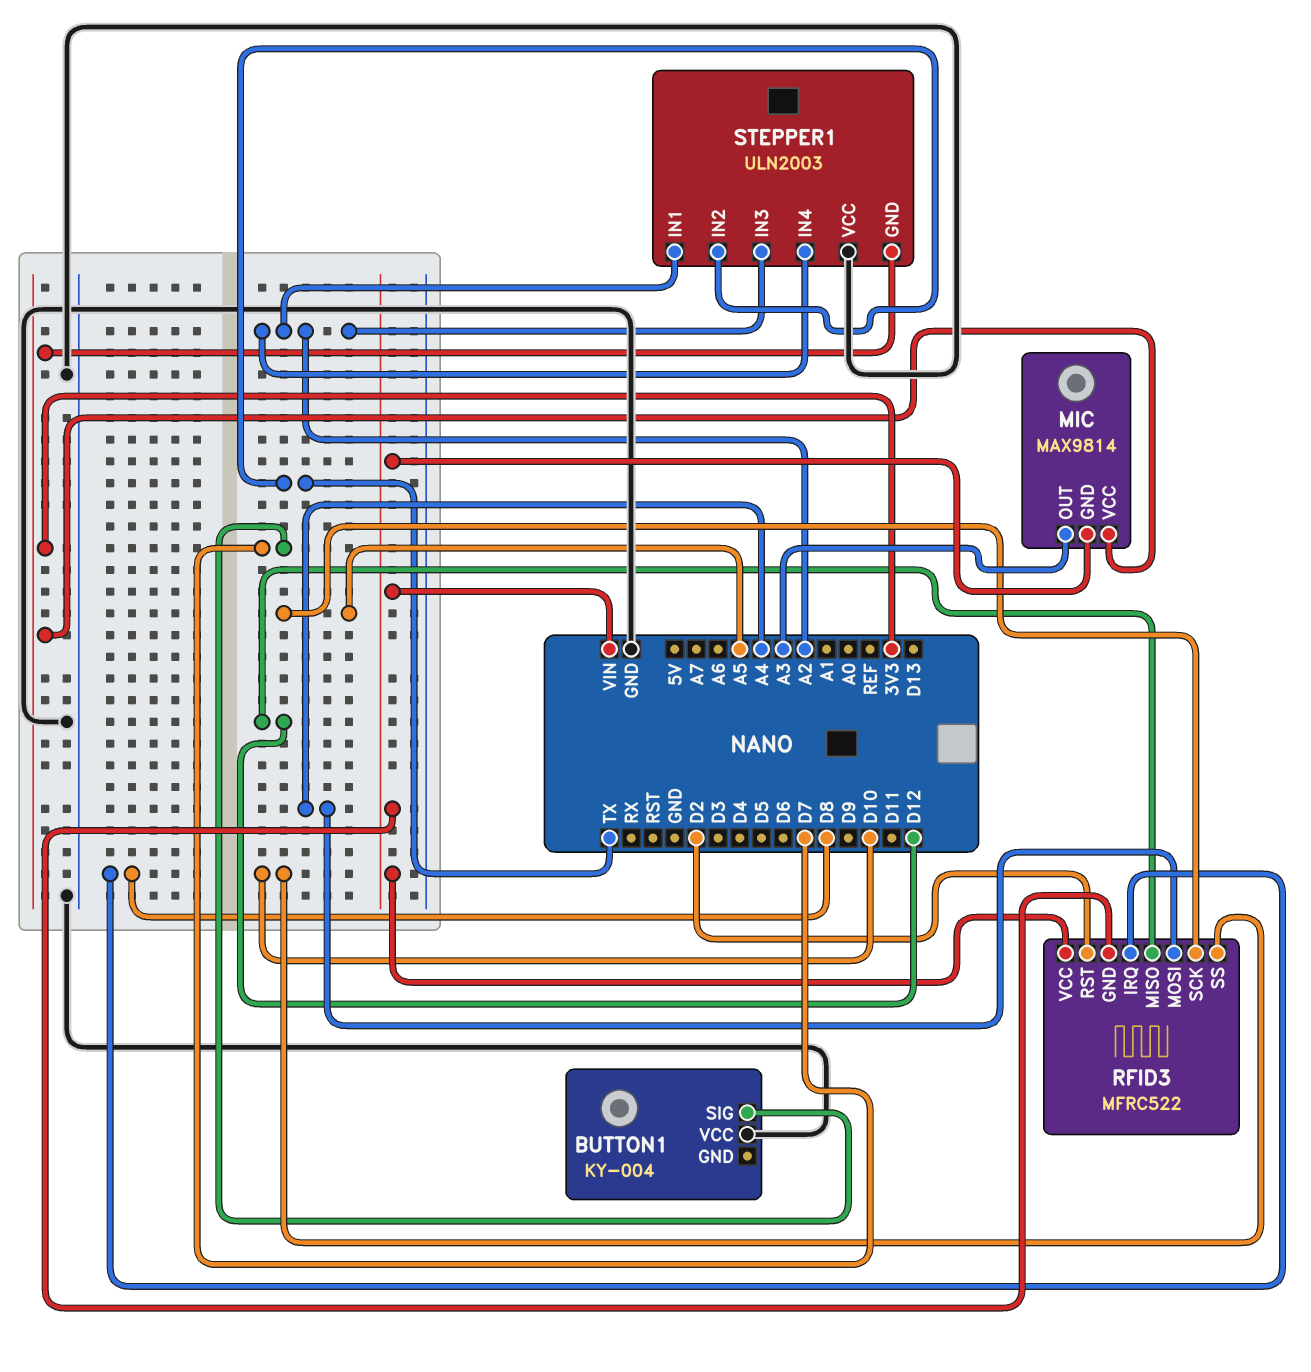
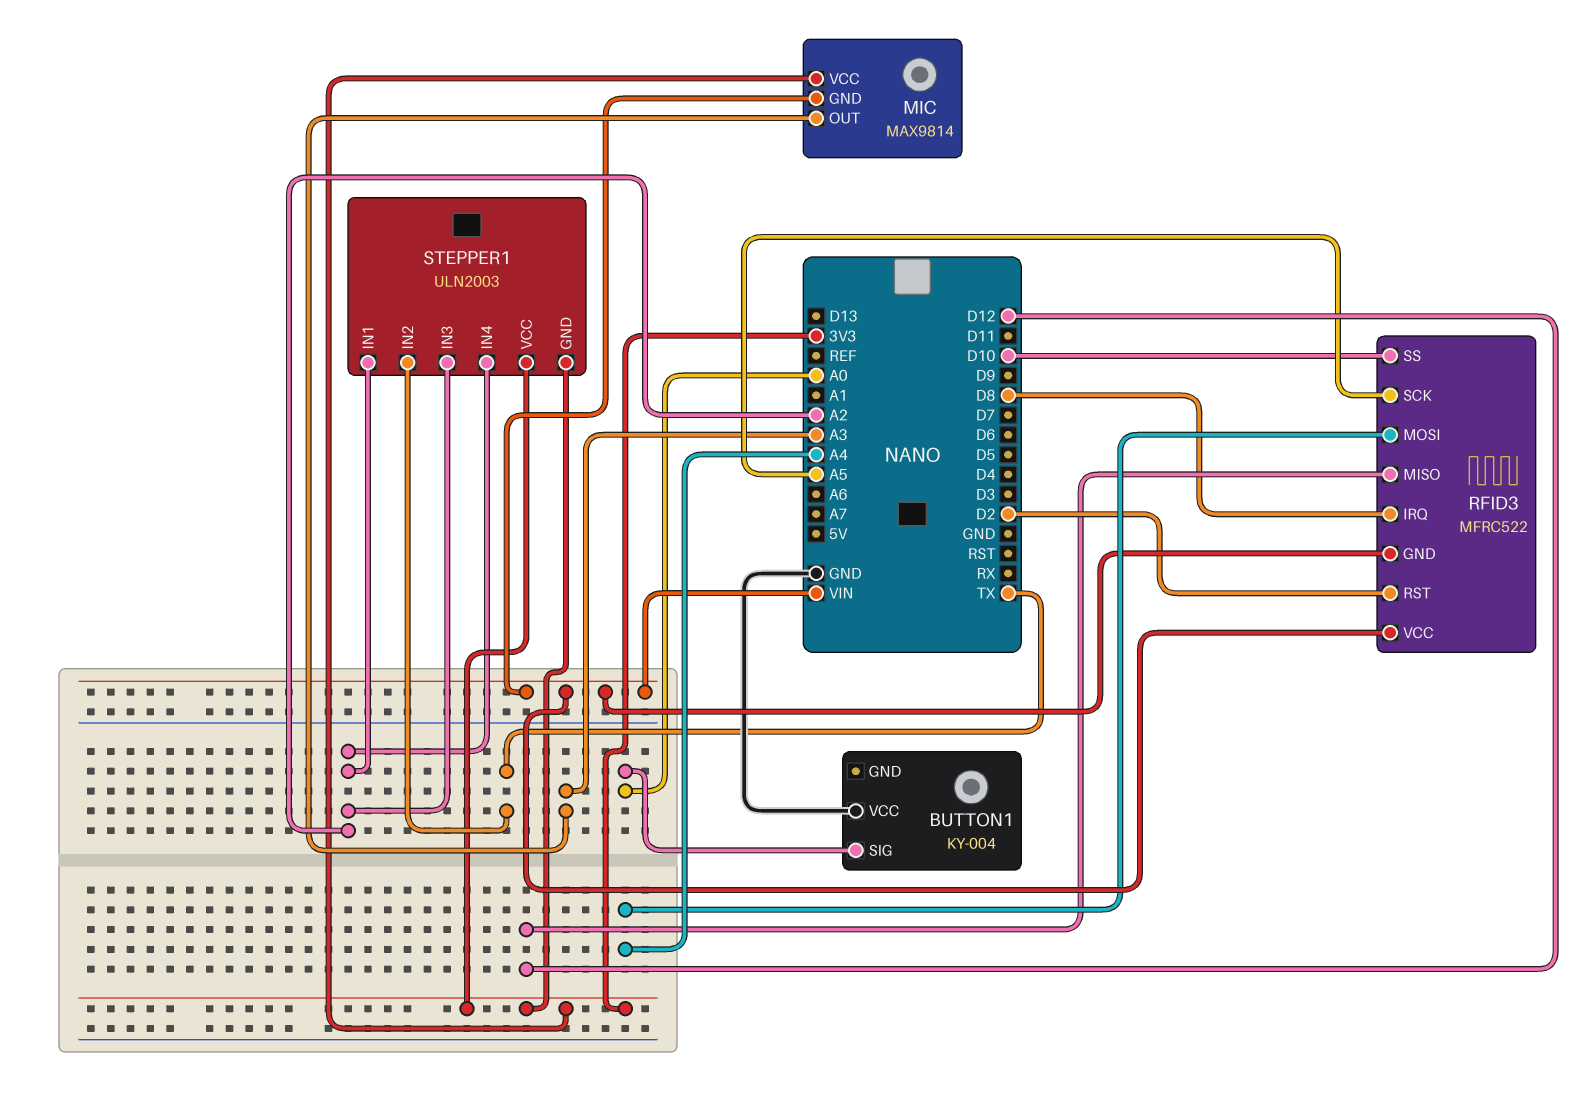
BUTTON1 pin SIG: D7 -> A0
STEPPER1 pin VCC: GND -> 3V3

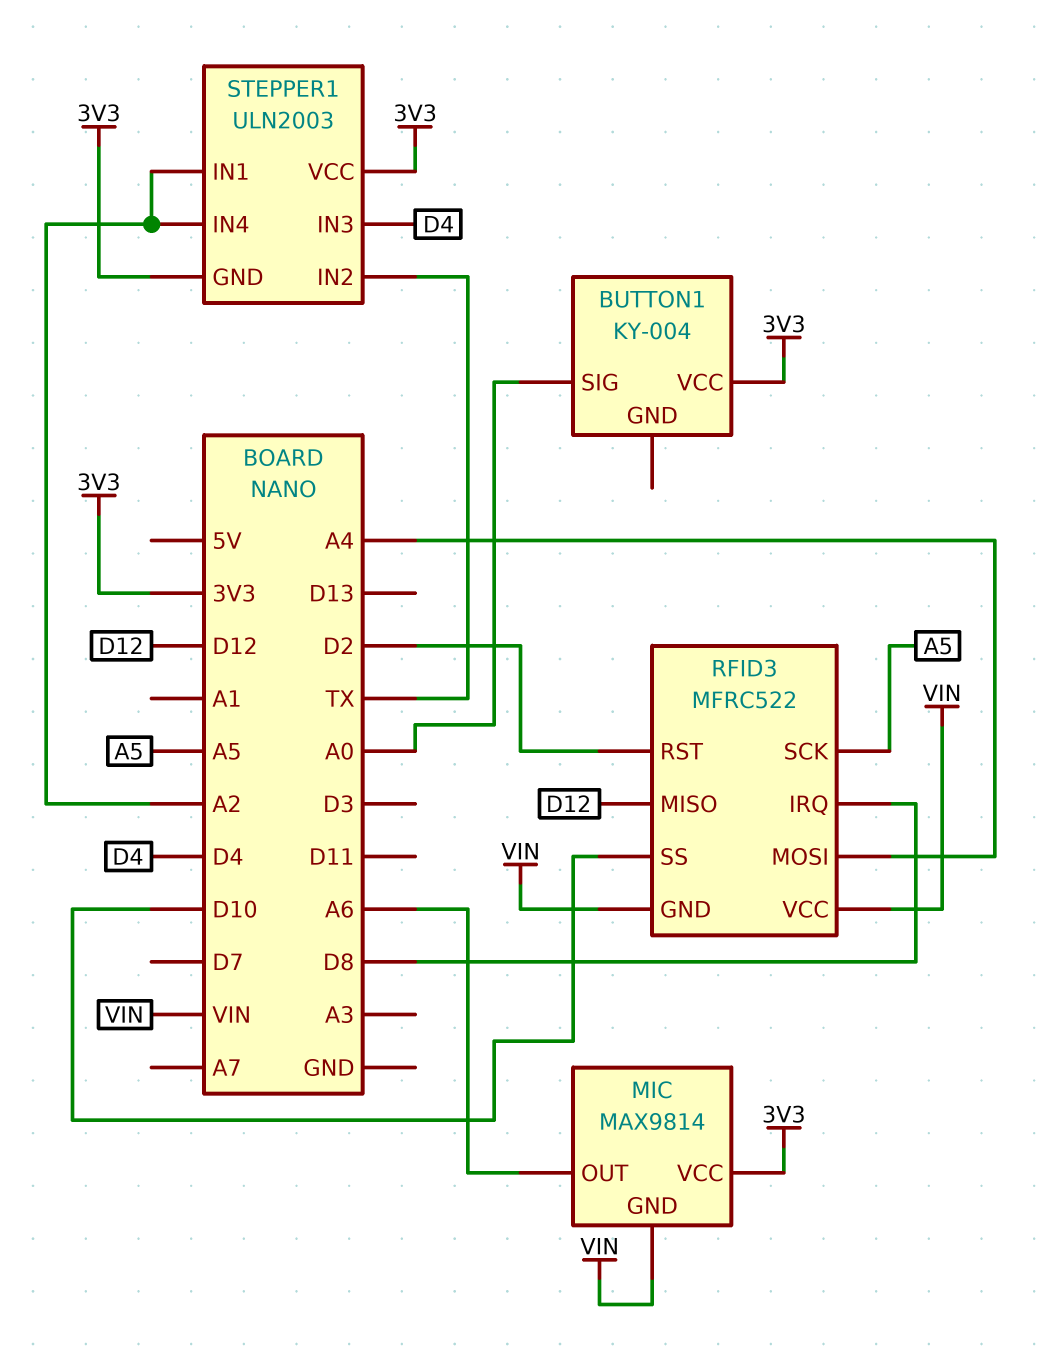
BUTTON1 pin VCC: GND -> 3V3
MIC pin OUT: A3 -> A6
STEPPER1 pin IN3: A2 -> D4

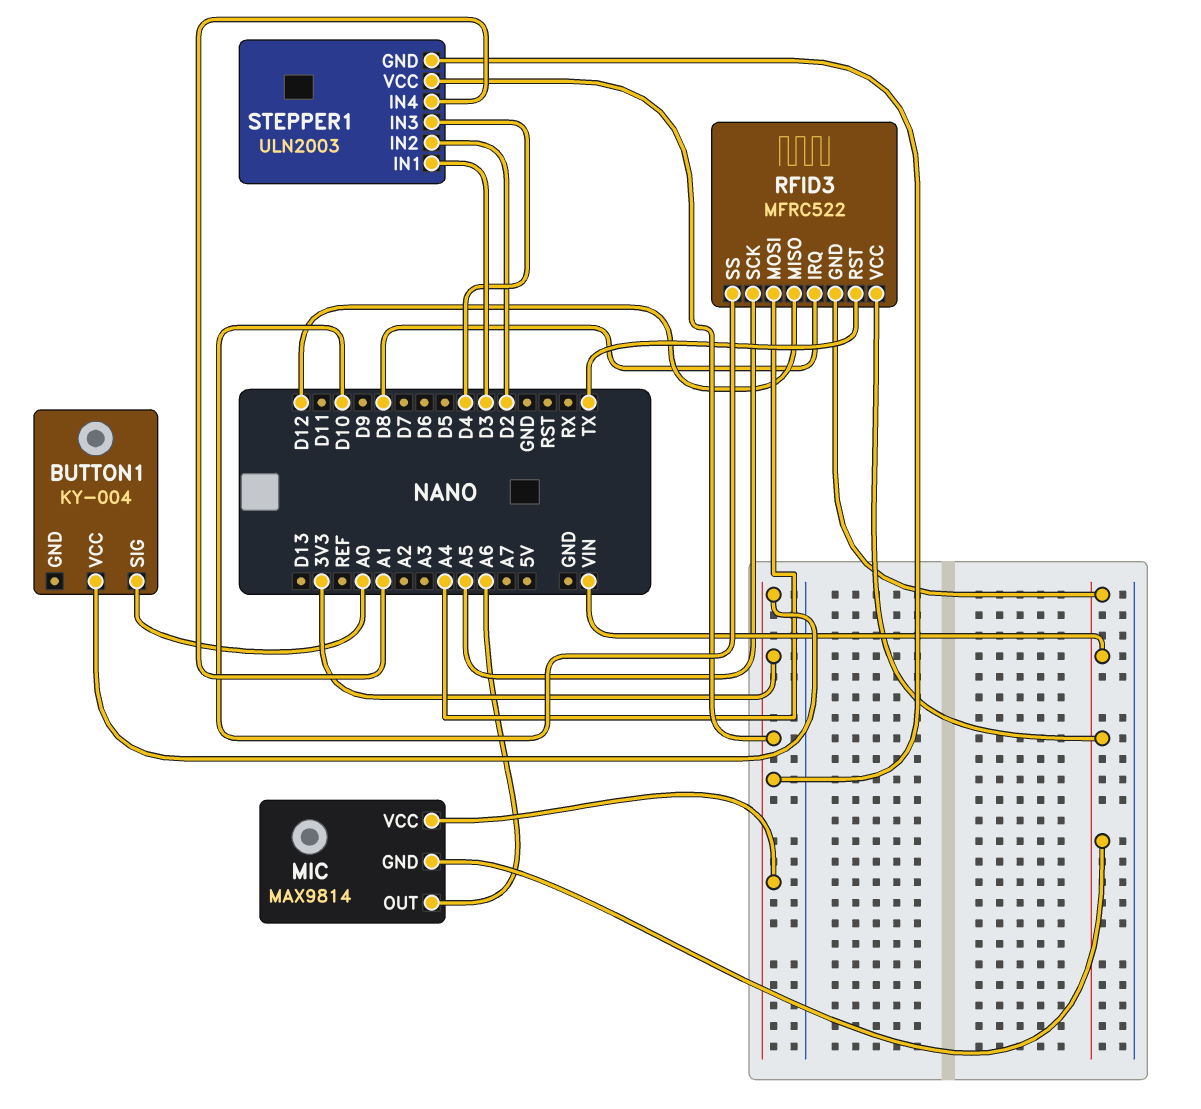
RFID3 pin RST: D2 -> TX
STEPPER1 pin IN1: A2 -> D3
STEPPER1 pin IN2: TX -> D2
STEPPER1 pin IN4: A2 -> A1

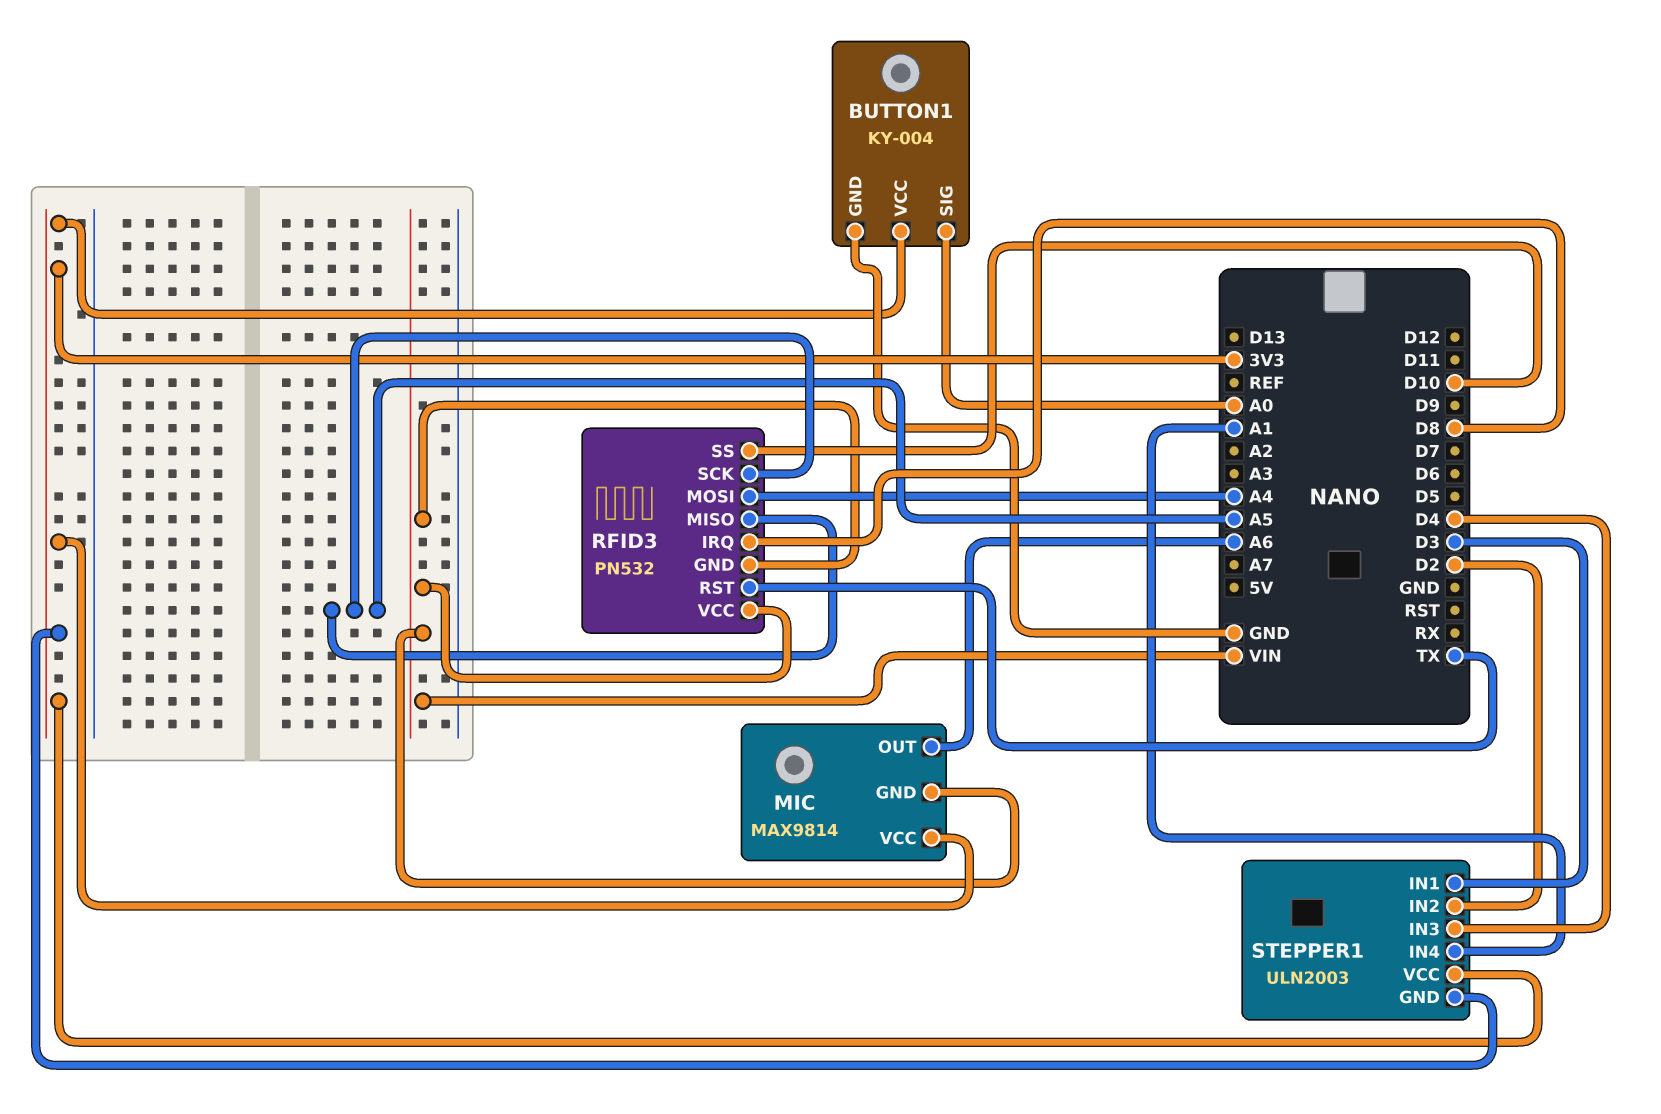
BUTTON1 pin GND: none -> GND
RFID3: MFRC522 -> PN532
RFID3 pin MISO: D12 -> A5

